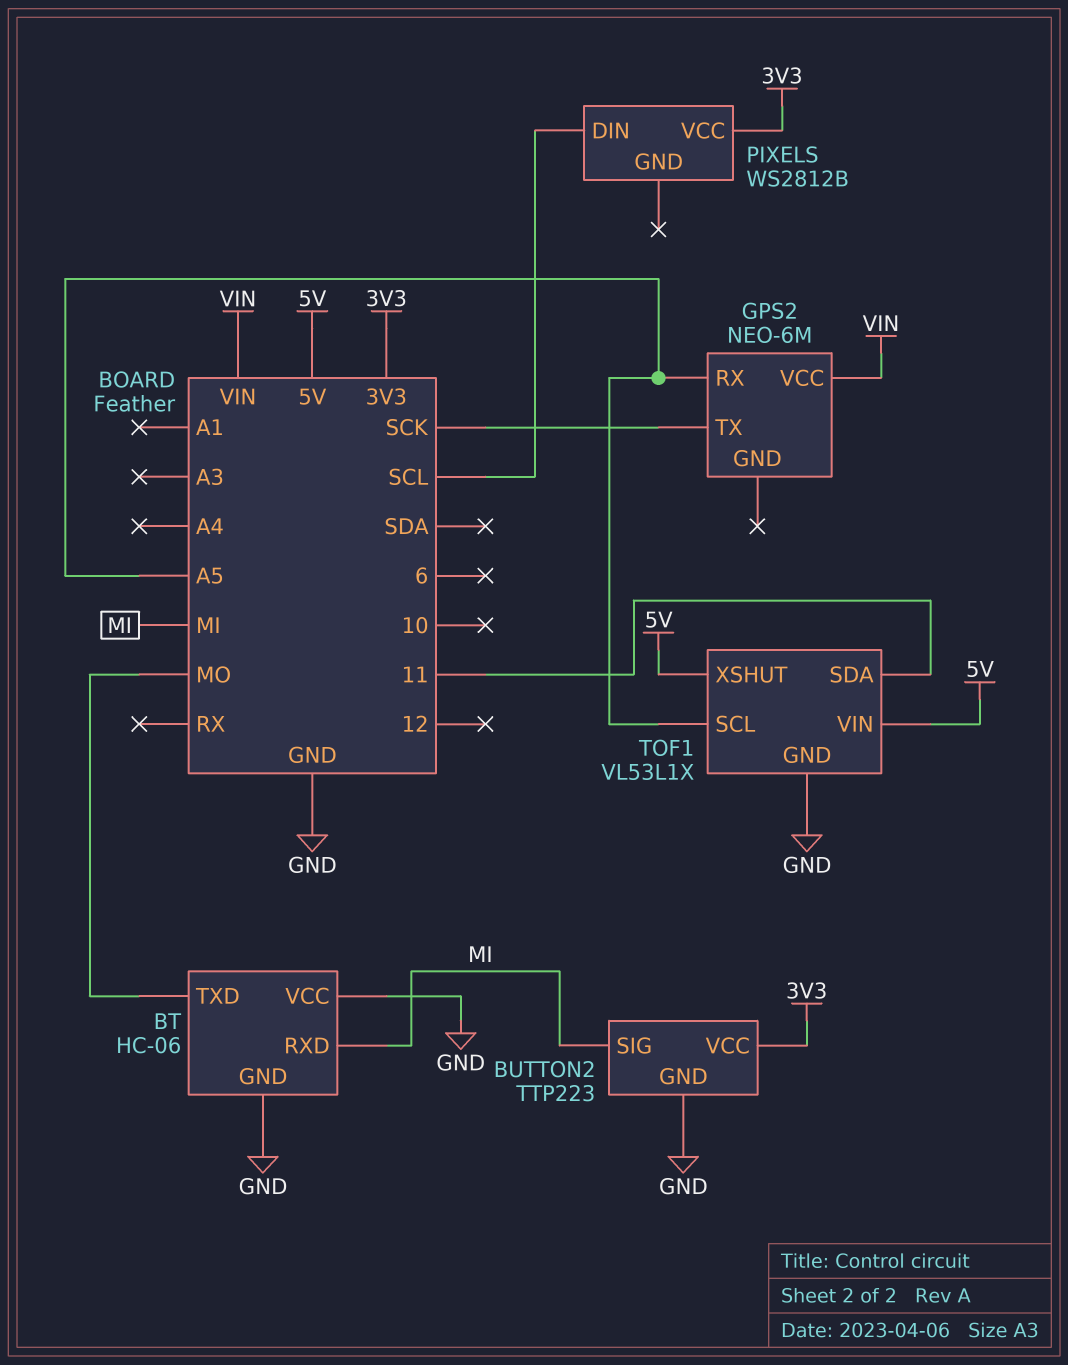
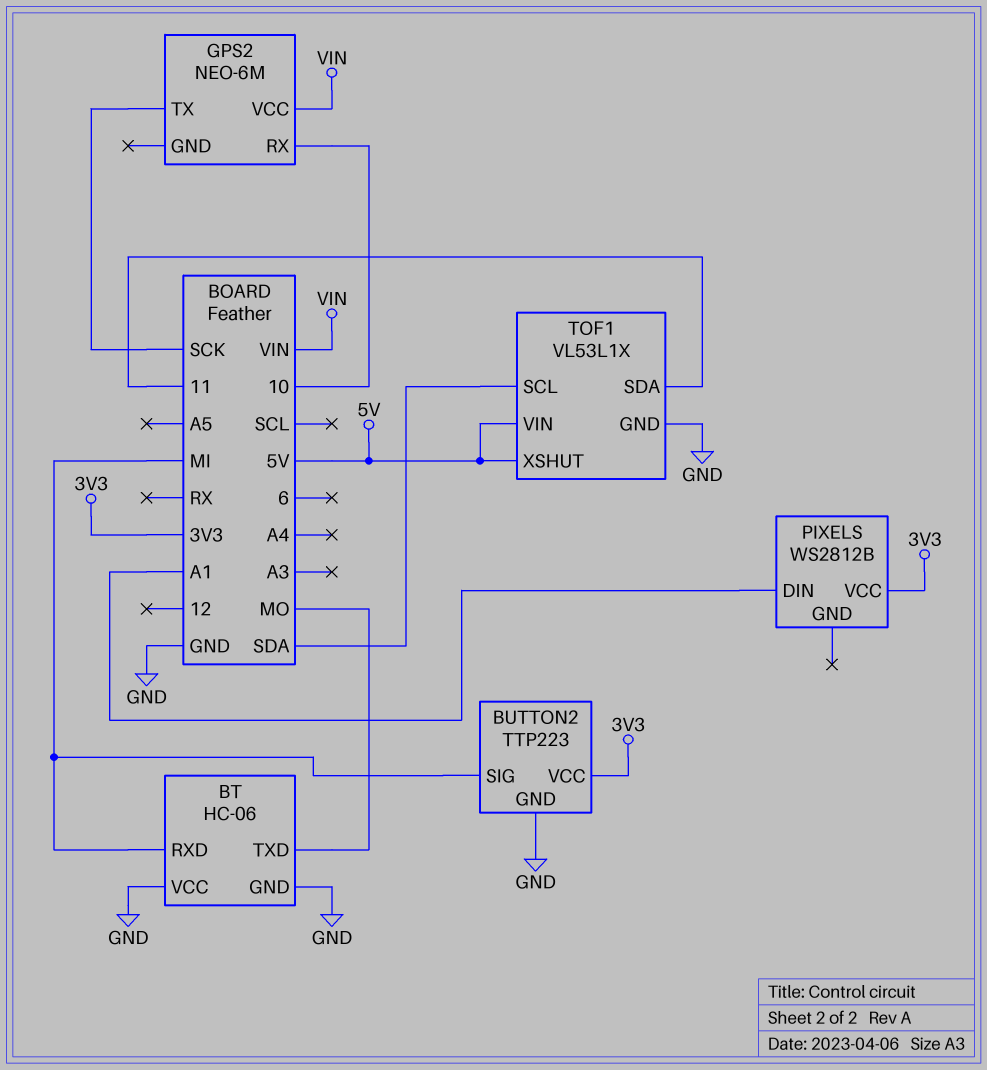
GPS2 pin RX: A5 -> 10
PIXELS pin DIN: SCL -> A1
TOF1 pin SCL: A5 -> SDA

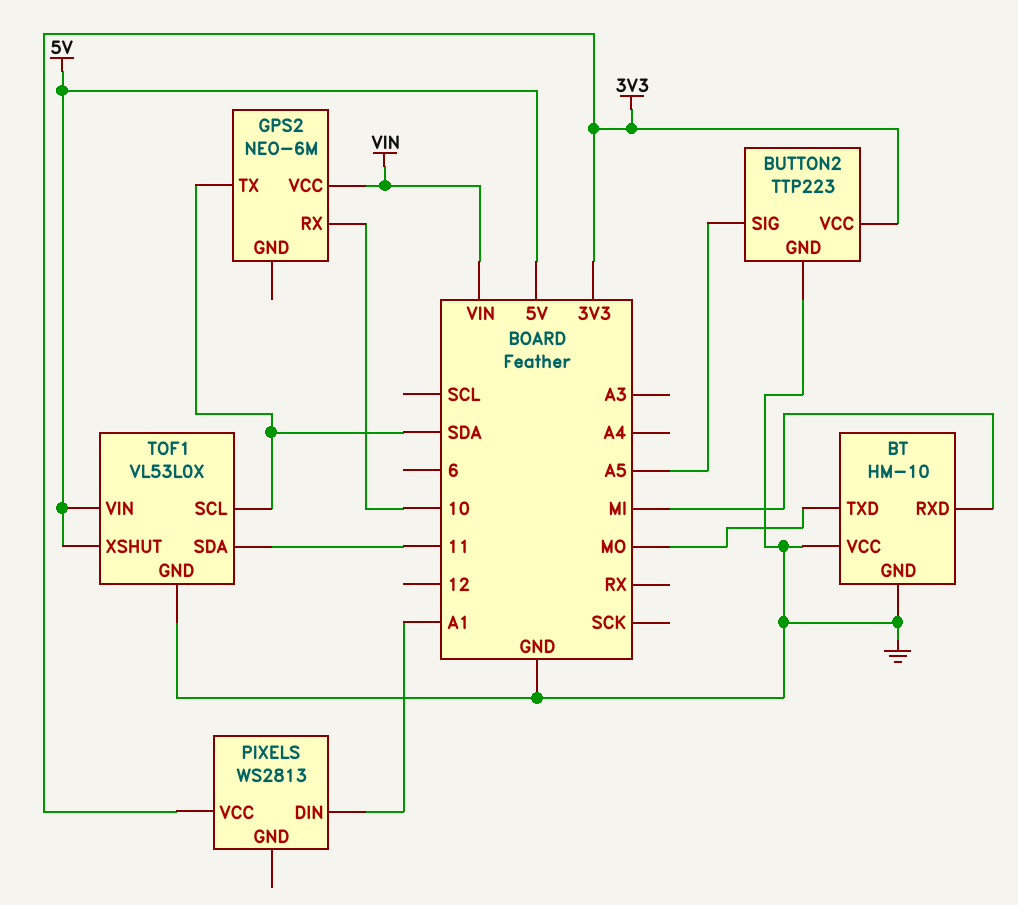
BT: HC-06 -> HM-10
BUTTON2 pin SIG: MI -> A5
GPS2 pin TX: SCK -> SDA
PIXELS: WS2812B -> WS2813
TOF1: VL53L1X -> VL53L0X

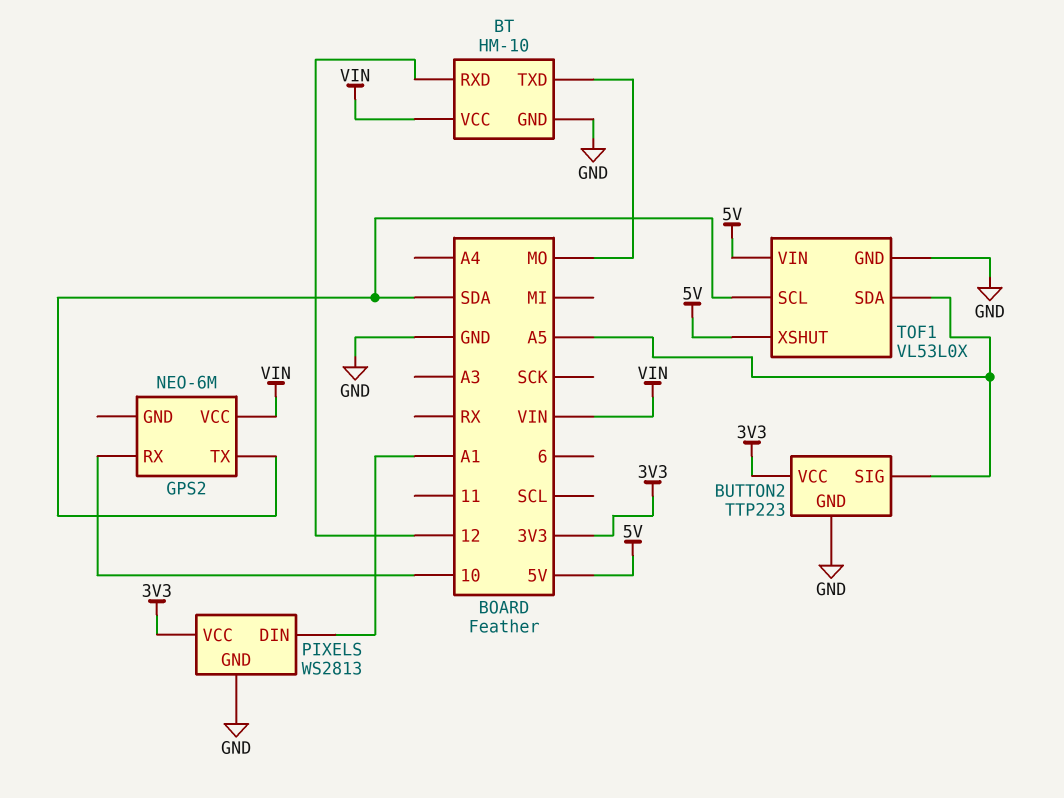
BT pin RXD: MI -> 12
BT pin VCC: GND -> VIN
PIXELS pin GND: none -> GND
TOF1 pin SDA: 11 -> A5

